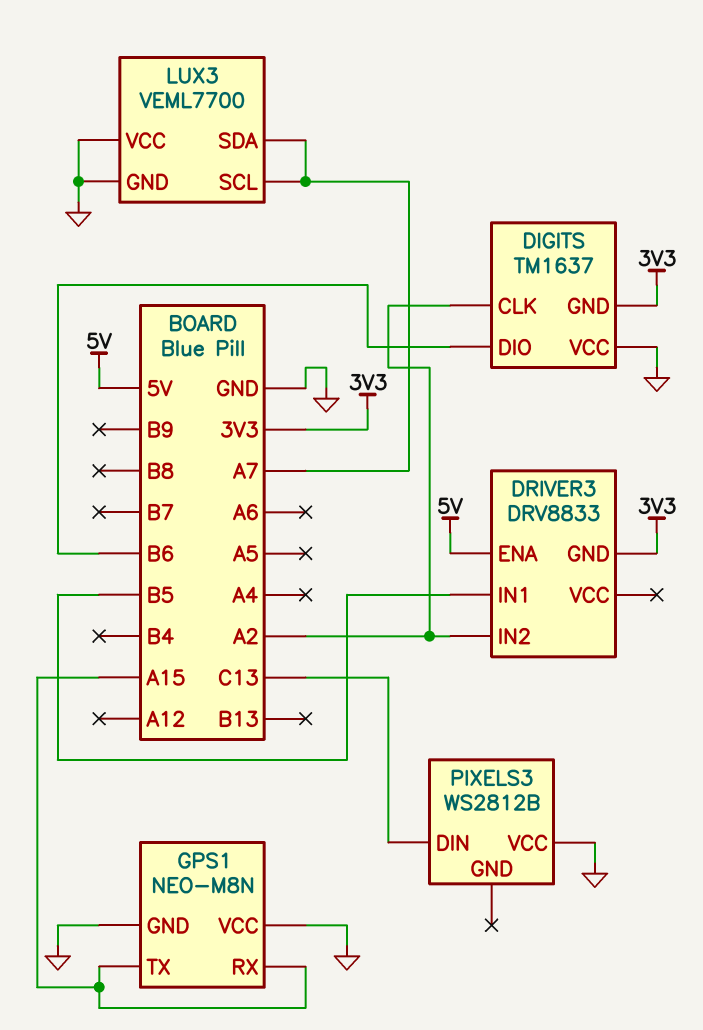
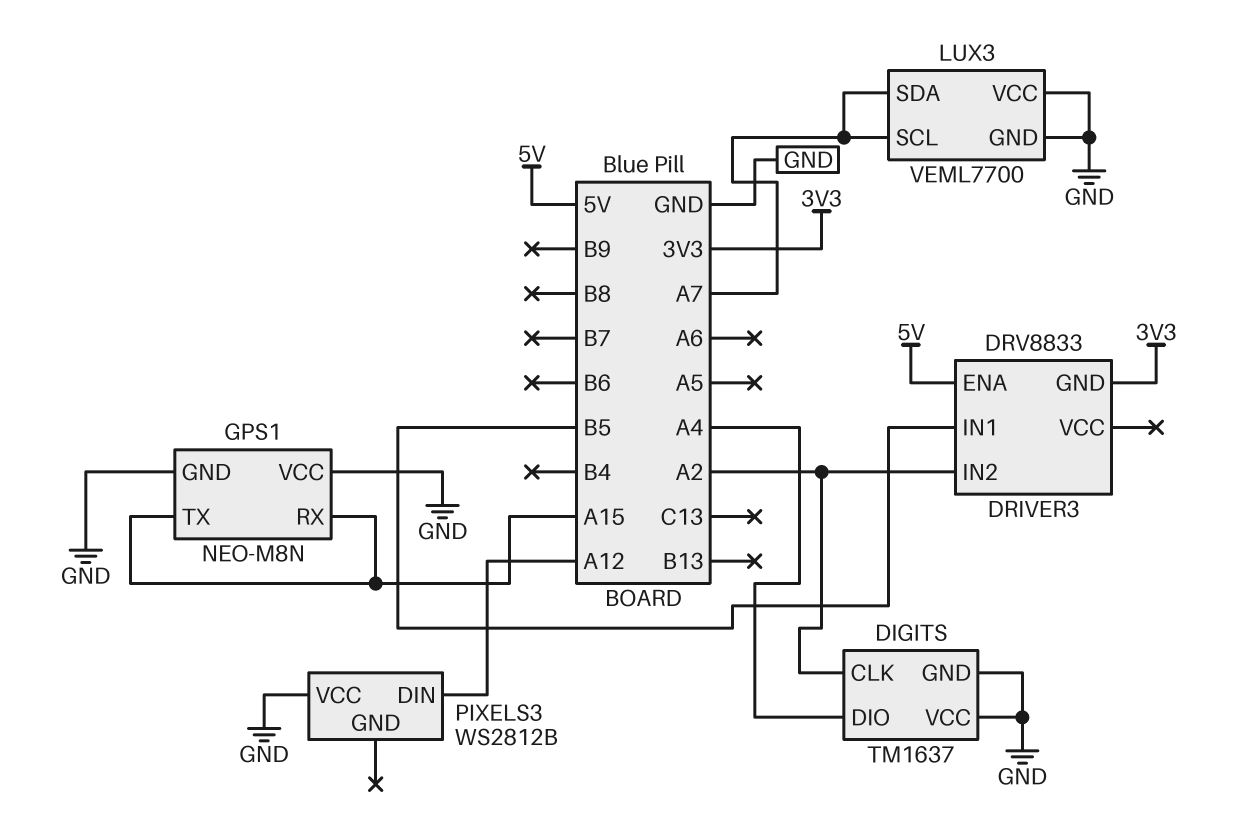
DIGITS pin DIO: B6 -> A4
DIGITS pin GND: 3V3 -> GND
PIXELS3 pin DIN: C13 -> A12

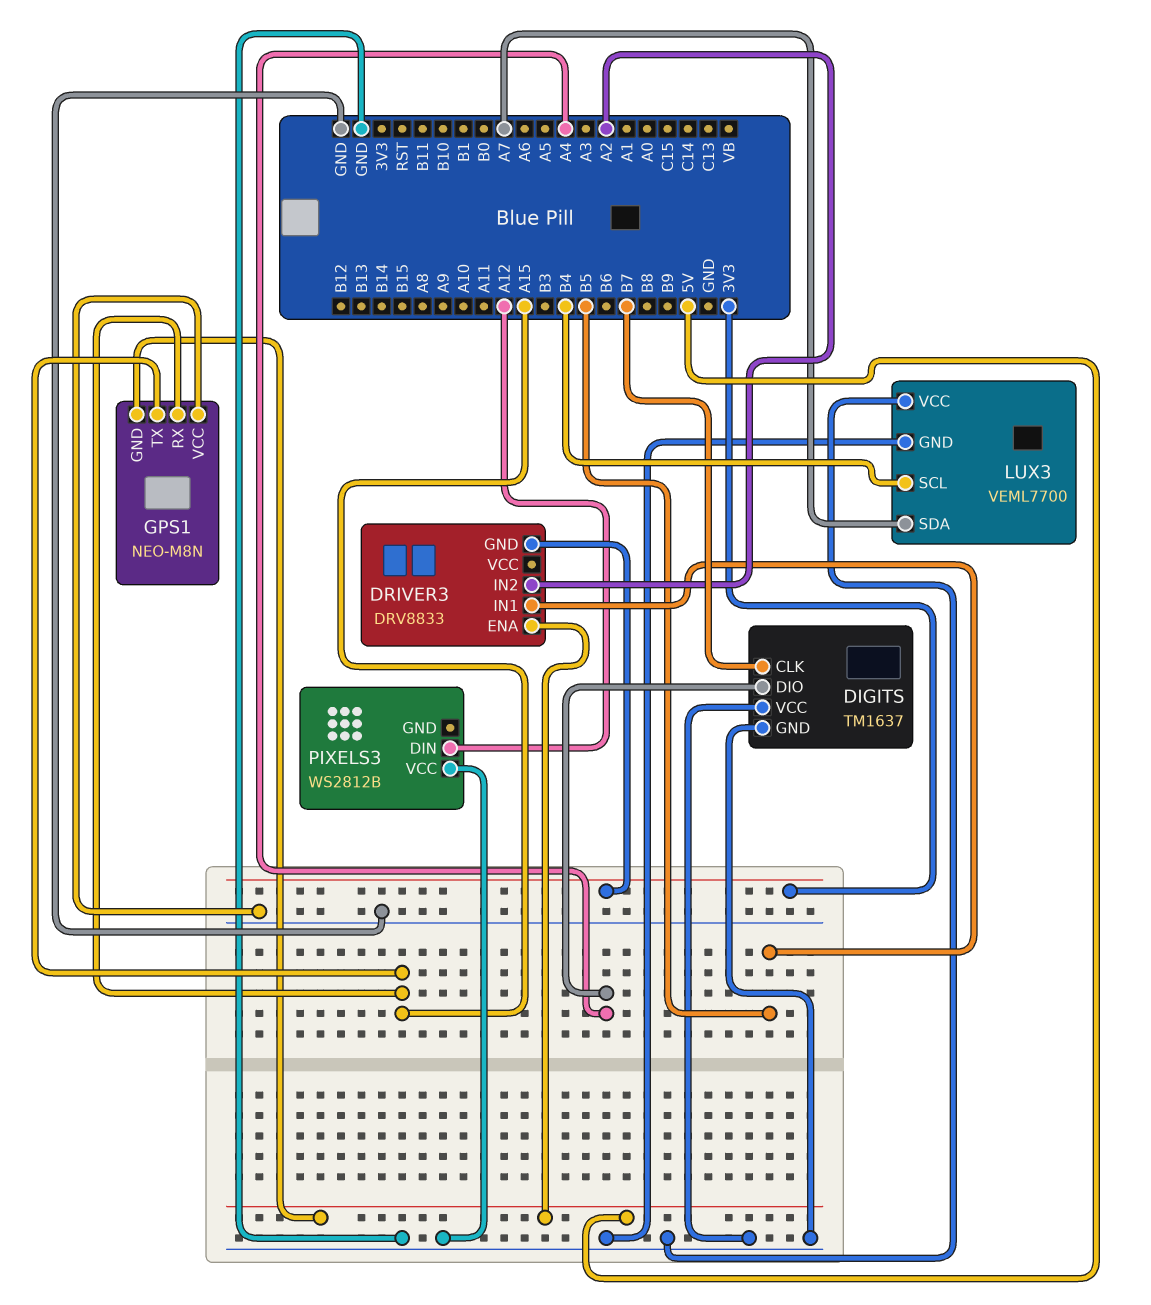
DIGITS pin CLK: A2 -> B7
GPS1 pin GND: GND -> 5V
LUX3 pin SCL: A7 -> B4

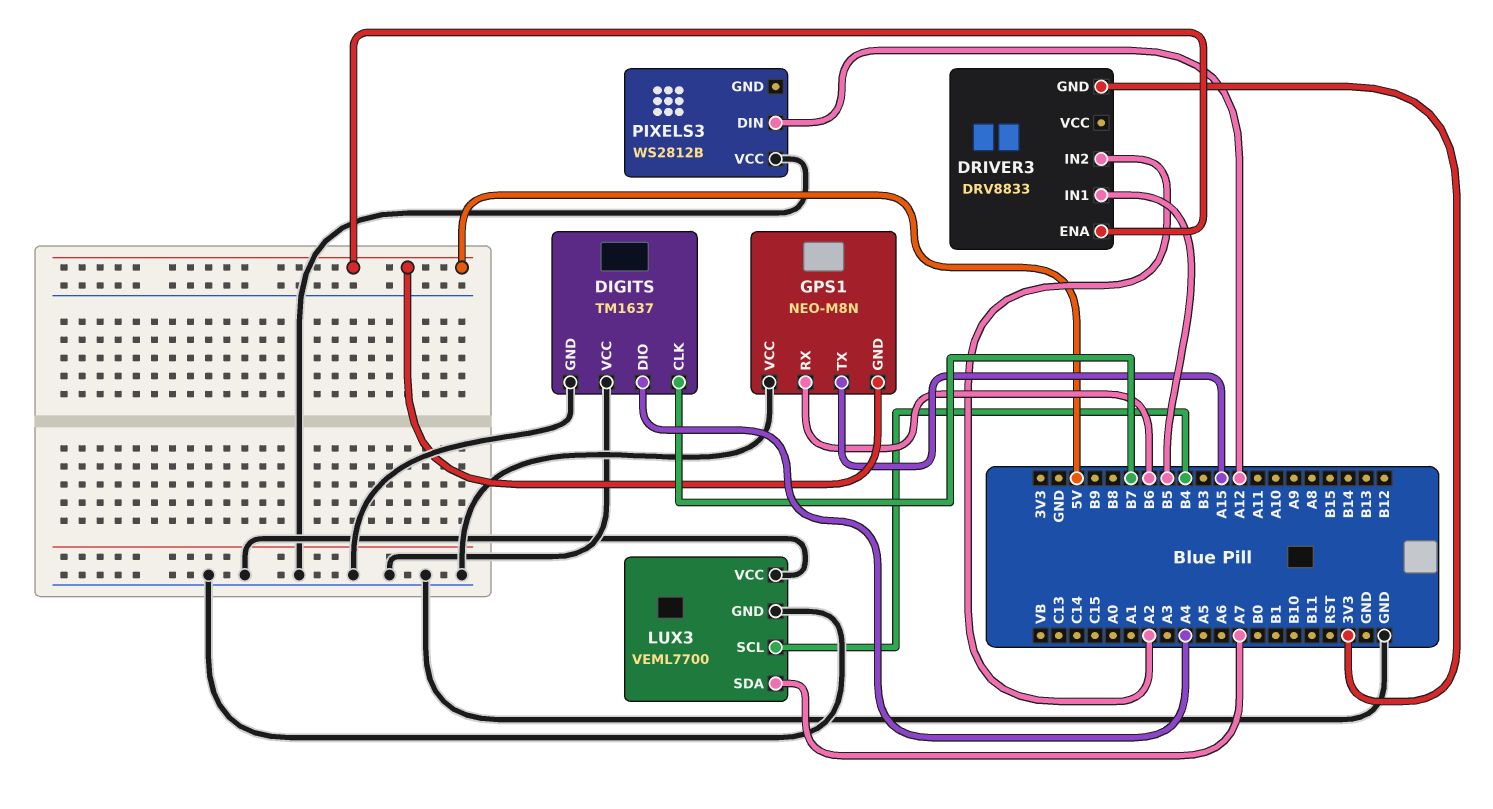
GPS1 pin RX: A15 -> B6

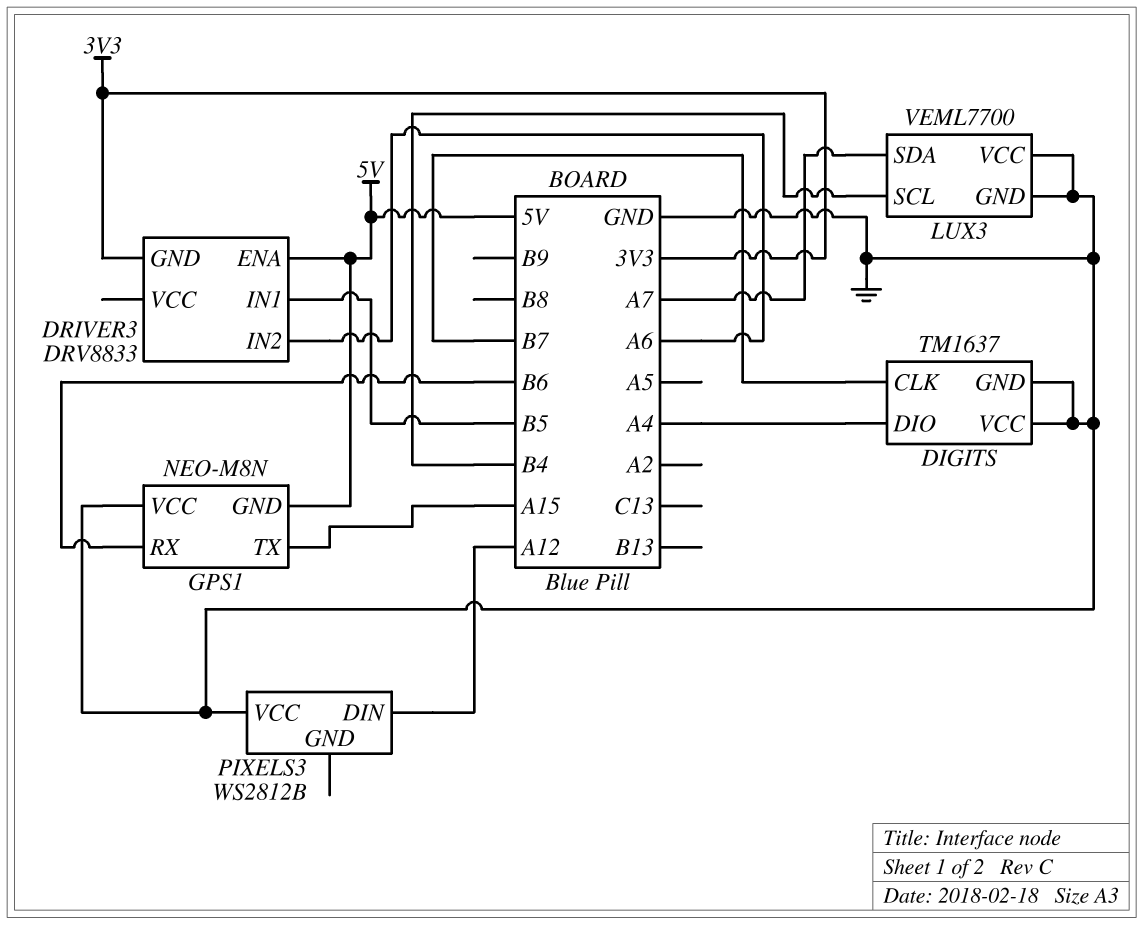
DRIVER3 pin IN2: A2 -> A6

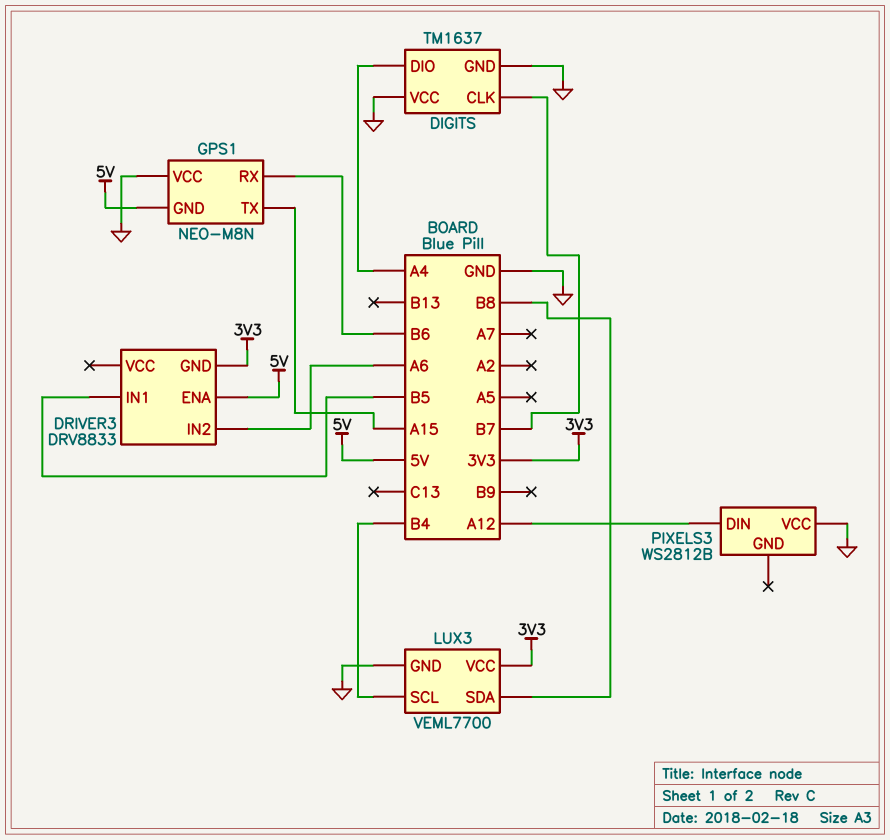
LUX3 pin SDA: A7 -> B8
LUX3 pin VCC: GND -> 3V3

